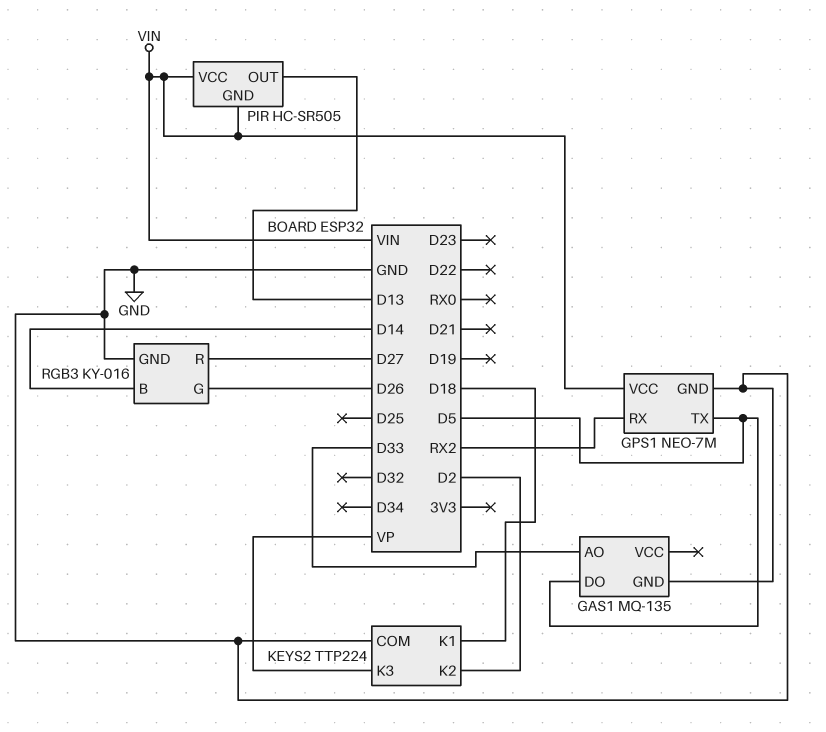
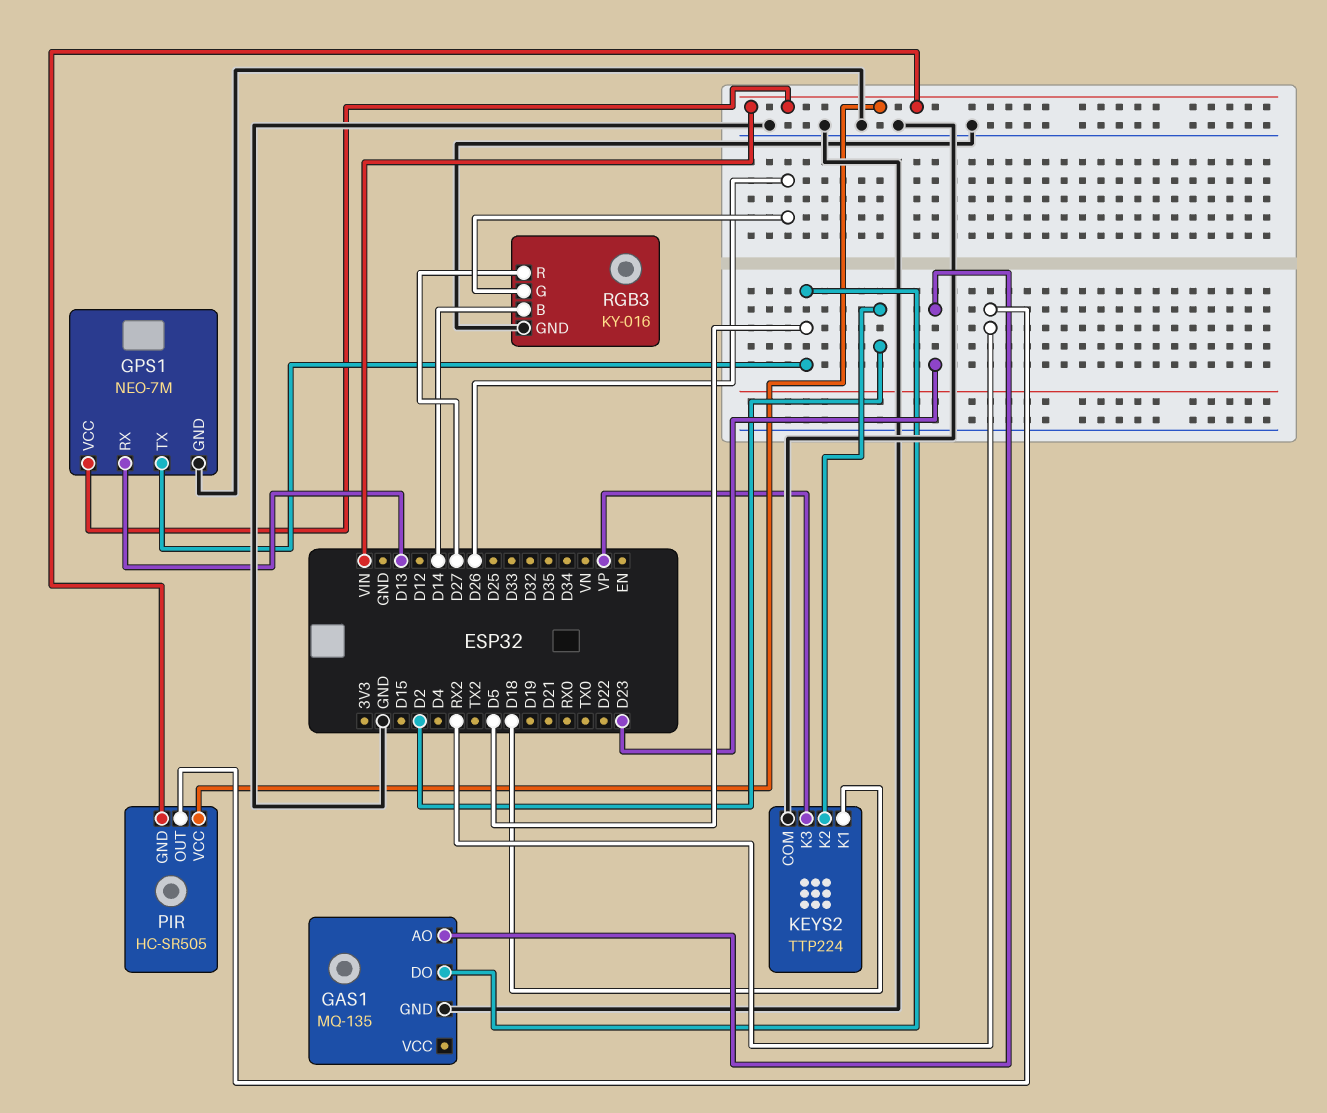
GAS1 pin AO: D33 -> D23
GPS1 pin RX: RX2 -> D13
PIR pin OUT: D13 -> RX2

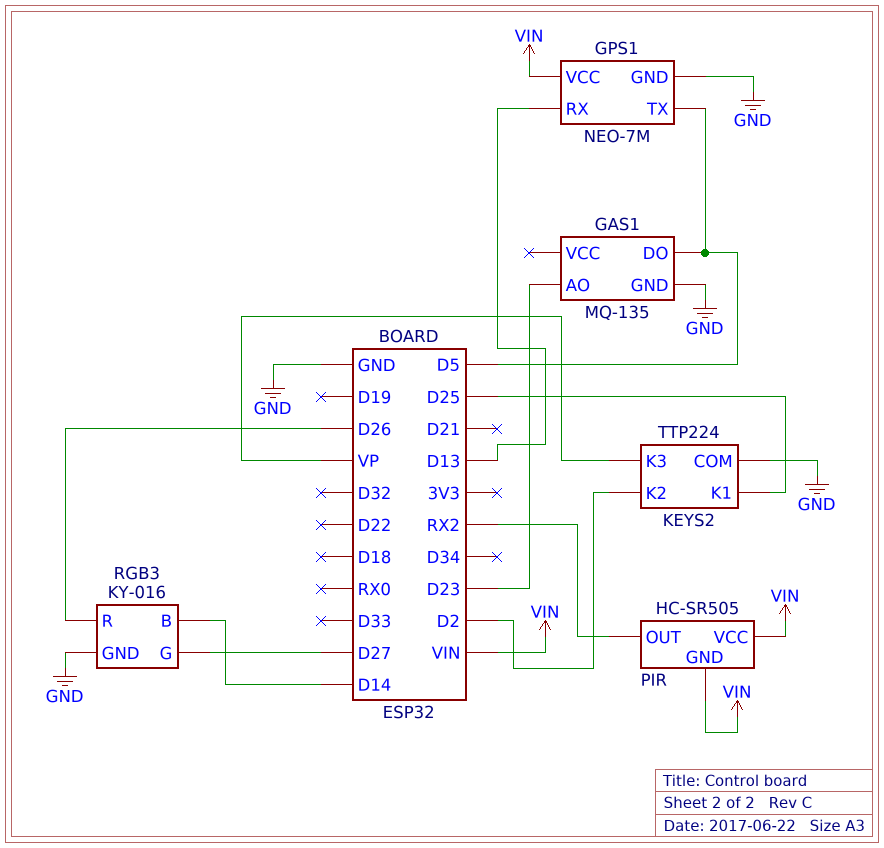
KEYS2 pin K1: D18 -> D25
RGB3 pin G: D26 -> D27
RGB3 pin R: D27 -> D26

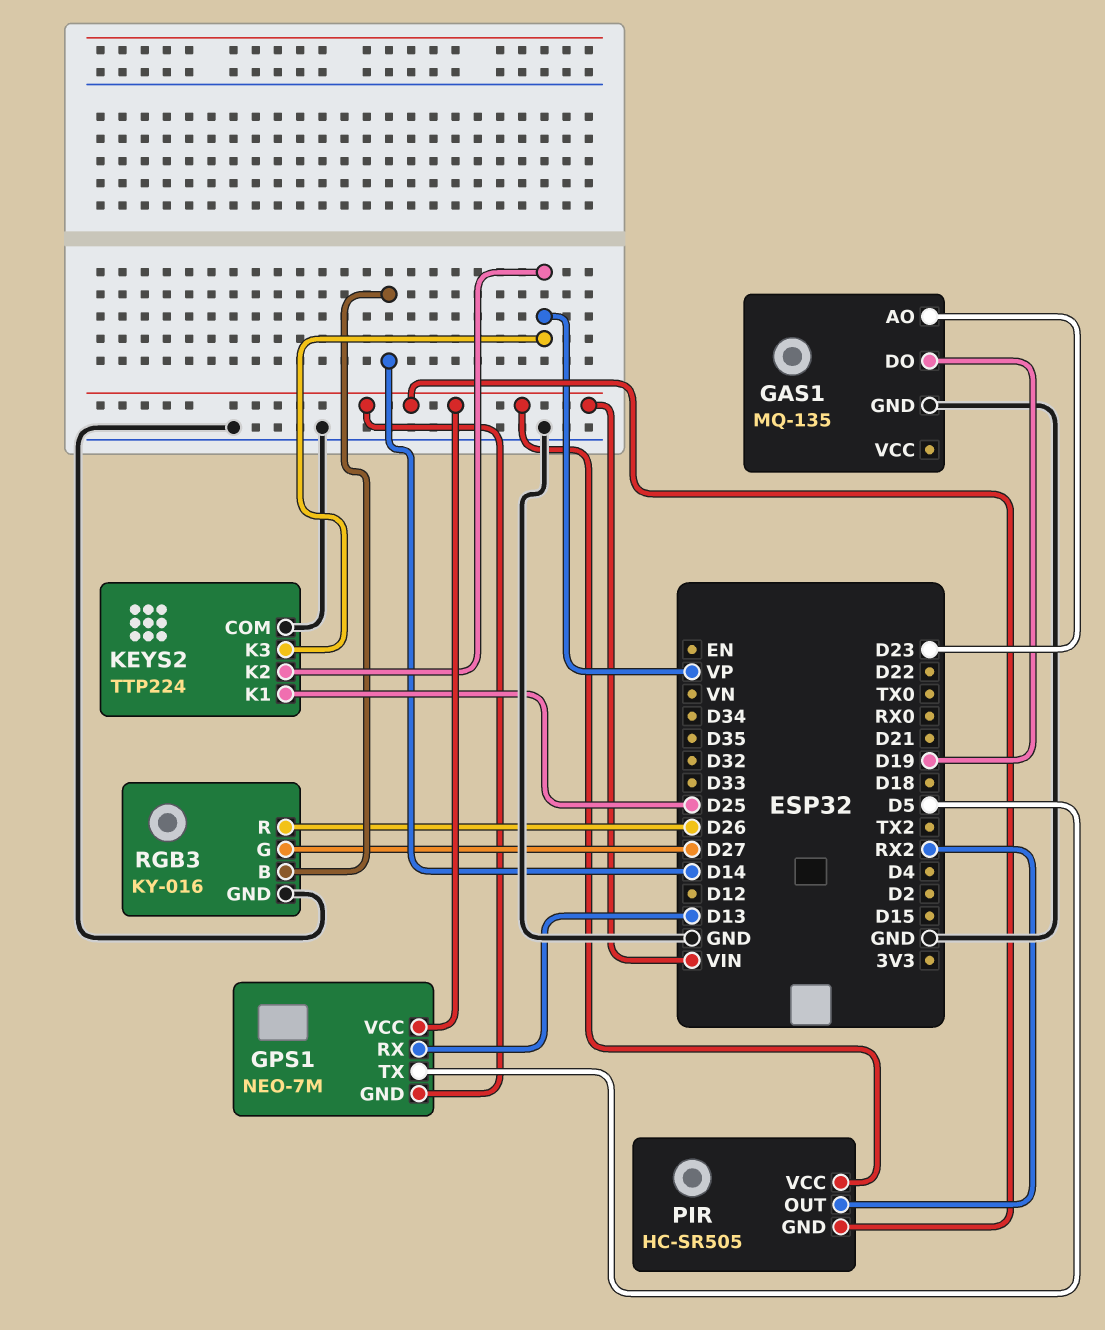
GAS1 pin DO: D5 -> D19
GPS1 pin GND: GND -> VIN
KEYS2 pin K2: D2 -> VP

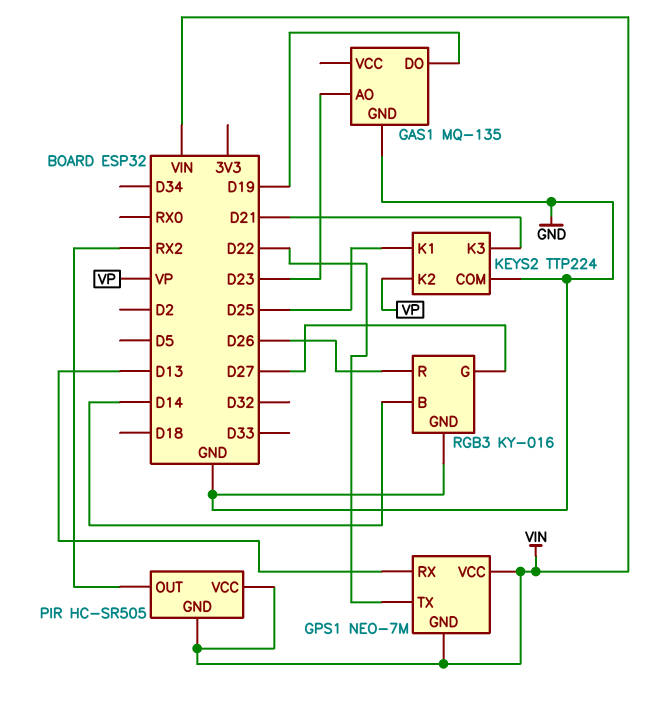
GPS1 pin TX: D5 -> D22
KEYS2 pin K3: VP -> D21

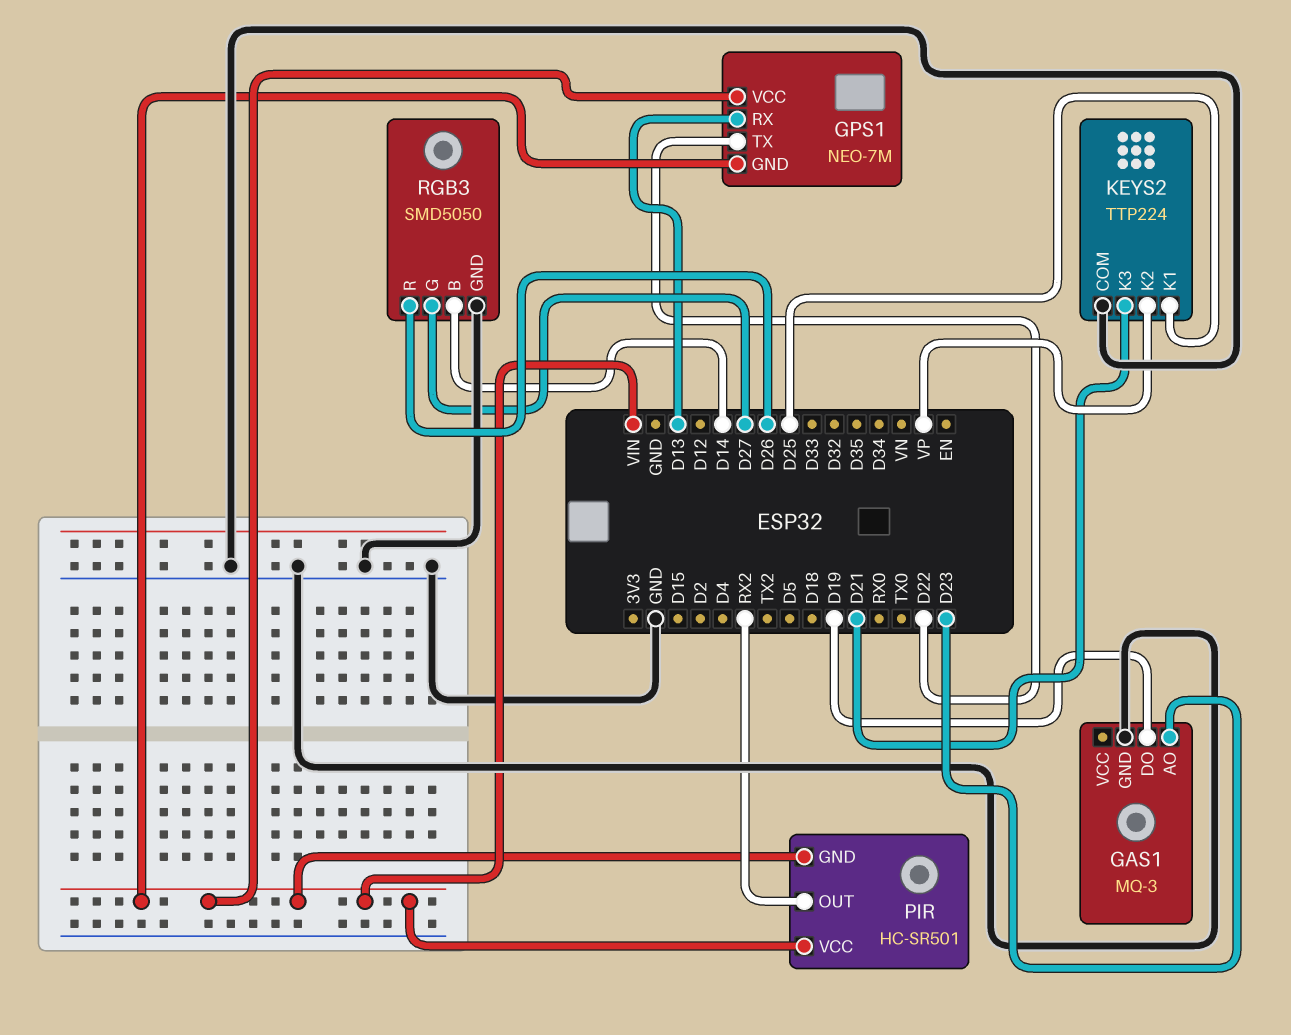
GAS1: MQ-135 -> MQ-3
PIR: HC-SR505 -> HC-SR501
RGB3: KY-016 -> SMD5050

